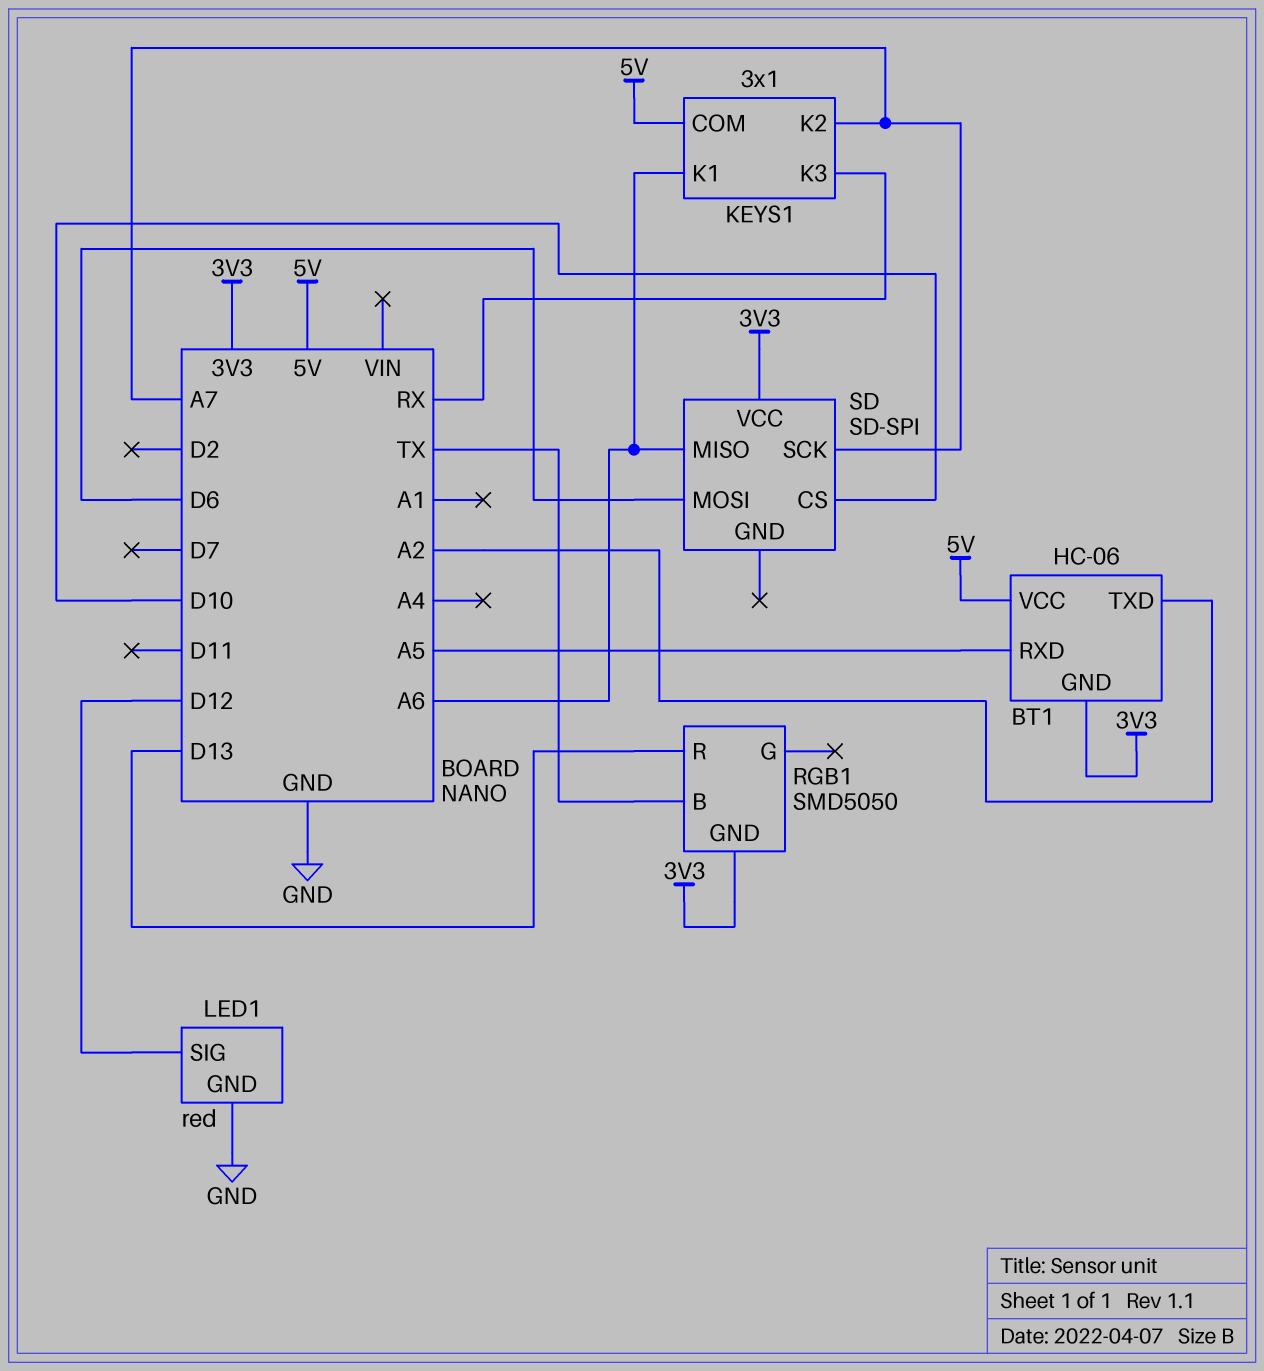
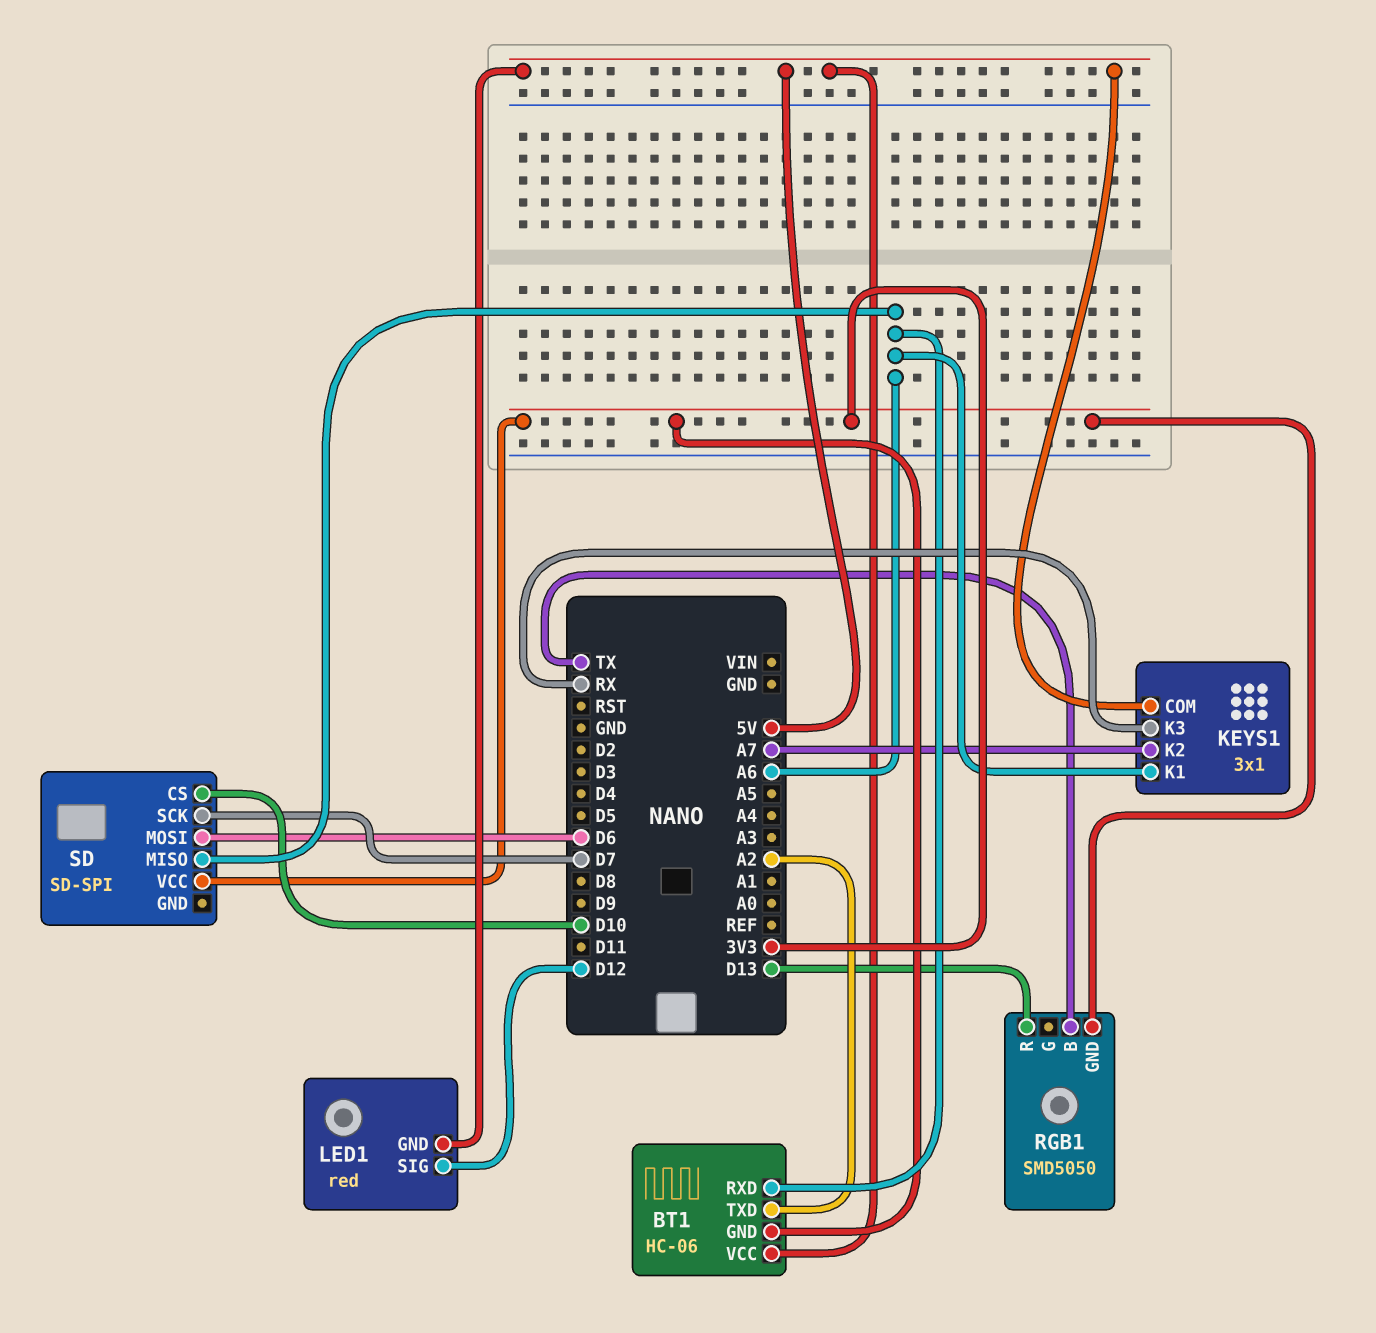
BT1 pin RXD: A5 -> A6
LED1 pin GND: GND -> 5V
SD pin SCK: A7 -> D7

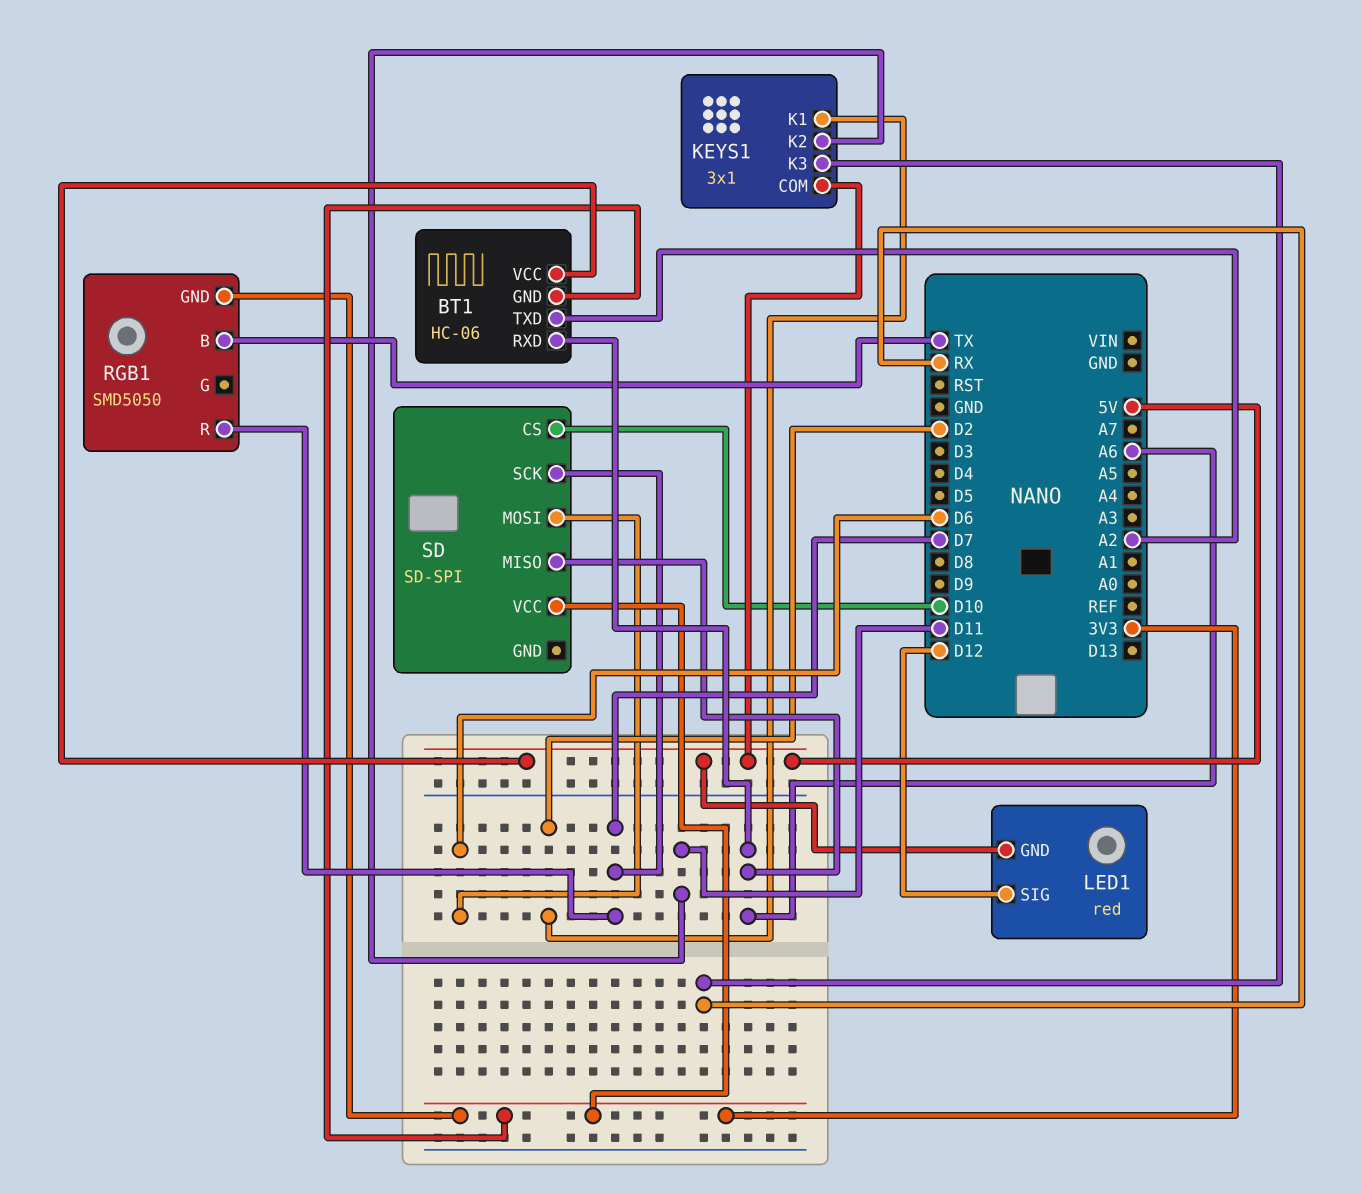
KEYS1 pin K1: A6 -> D2
KEYS1 pin K2: A7 -> D11
RGB1 pin R: D13 -> D7

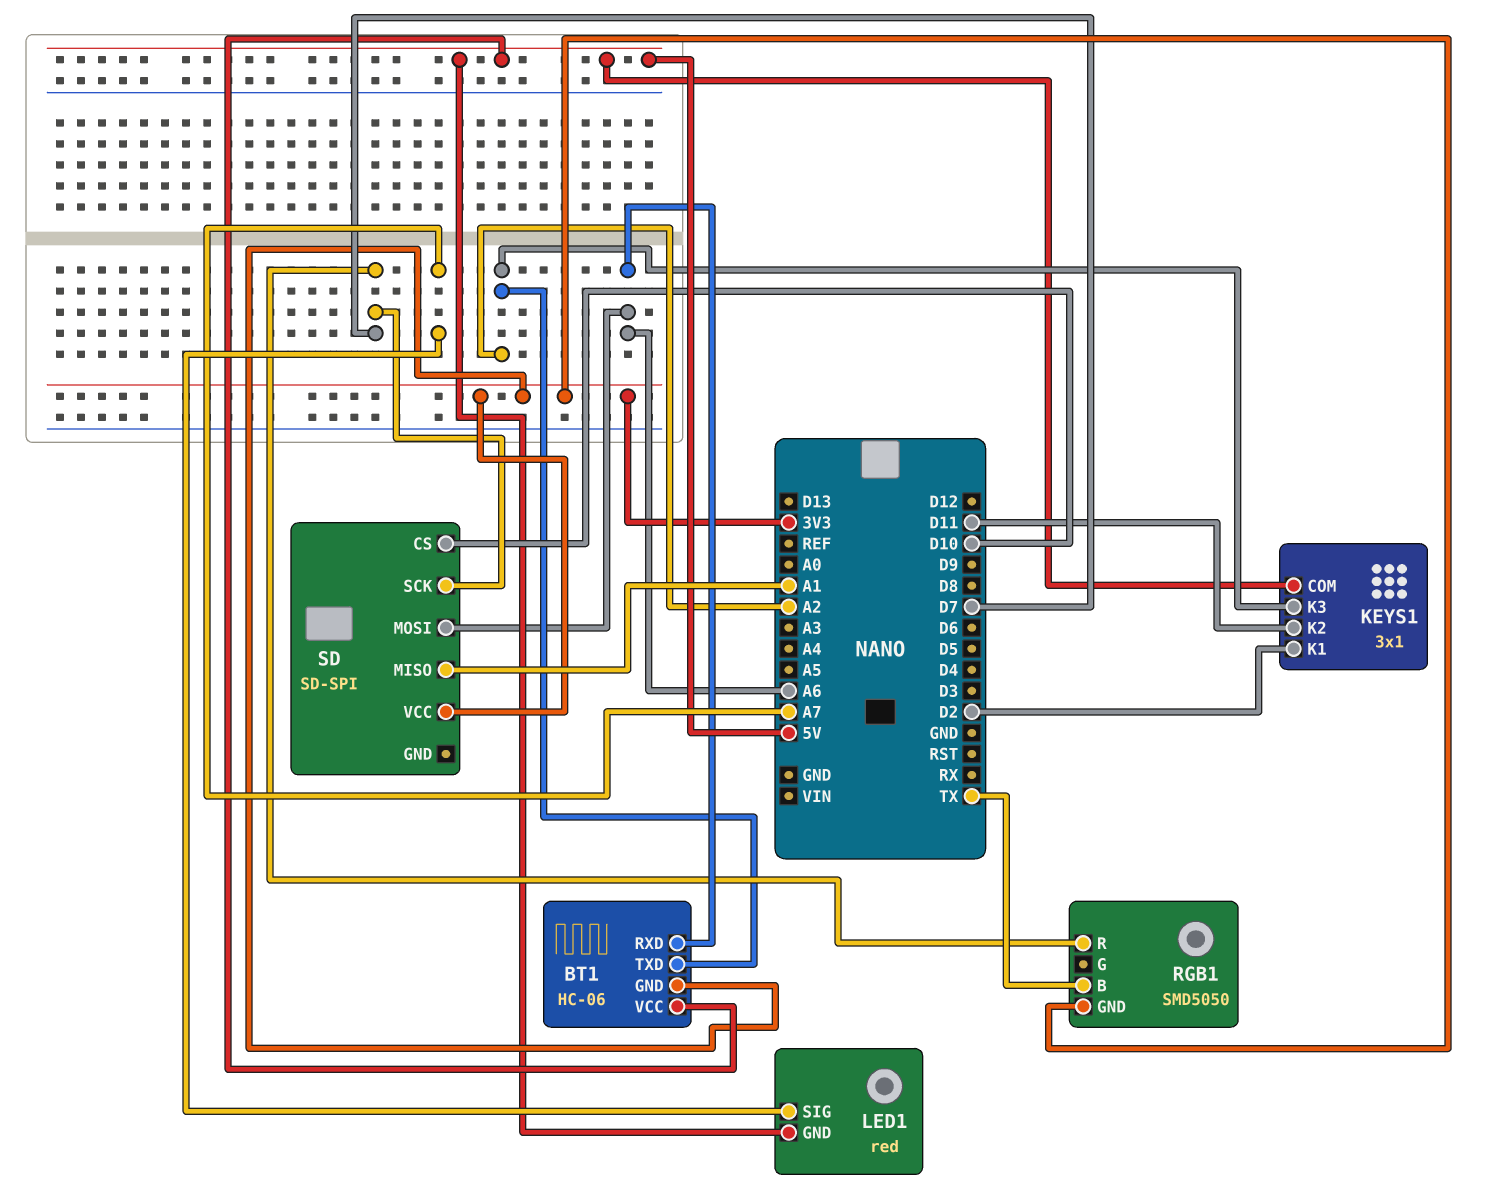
KEYS1 pin K3: RX -> A2
LED1 pin SIG: D12 -> A7
SD pin MISO: A6 -> A1
SD pin MOSI: D6 -> A6

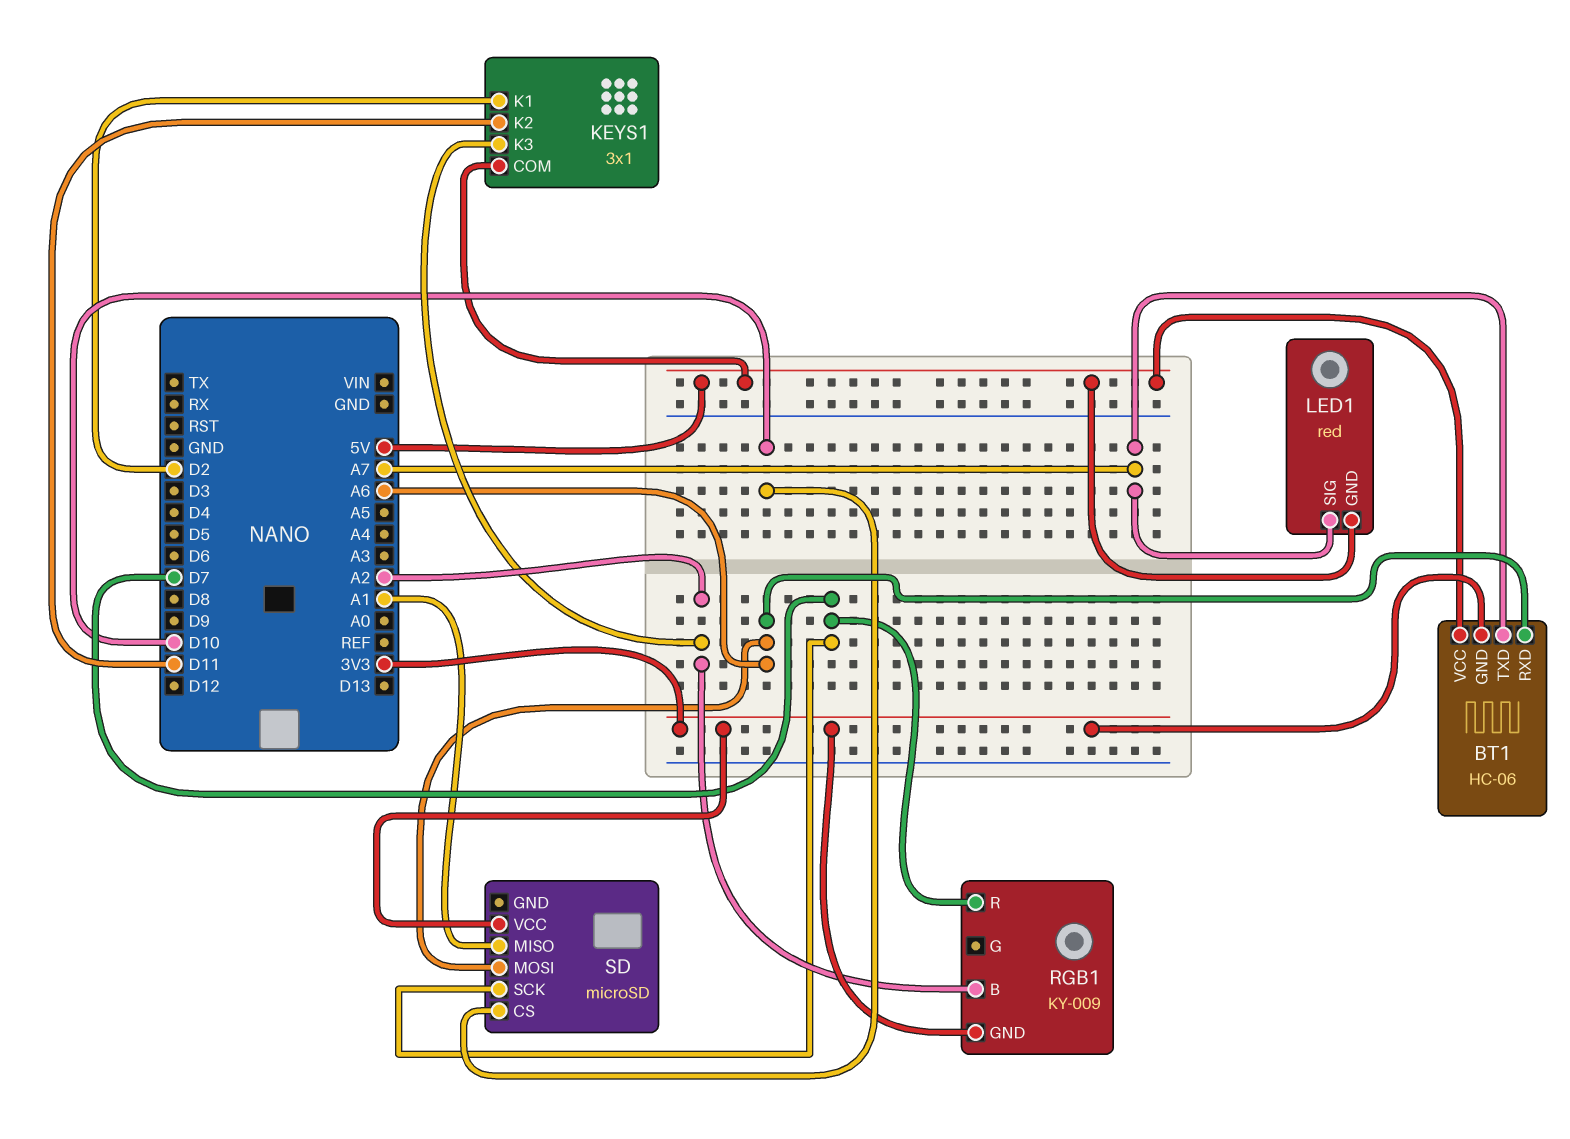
BT1 pin TXD: A2 -> A7
RGB1: SMD5050 -> KY-009
RGB1 pin B: TX -> A2
SD: SD-SPI -> microSD

